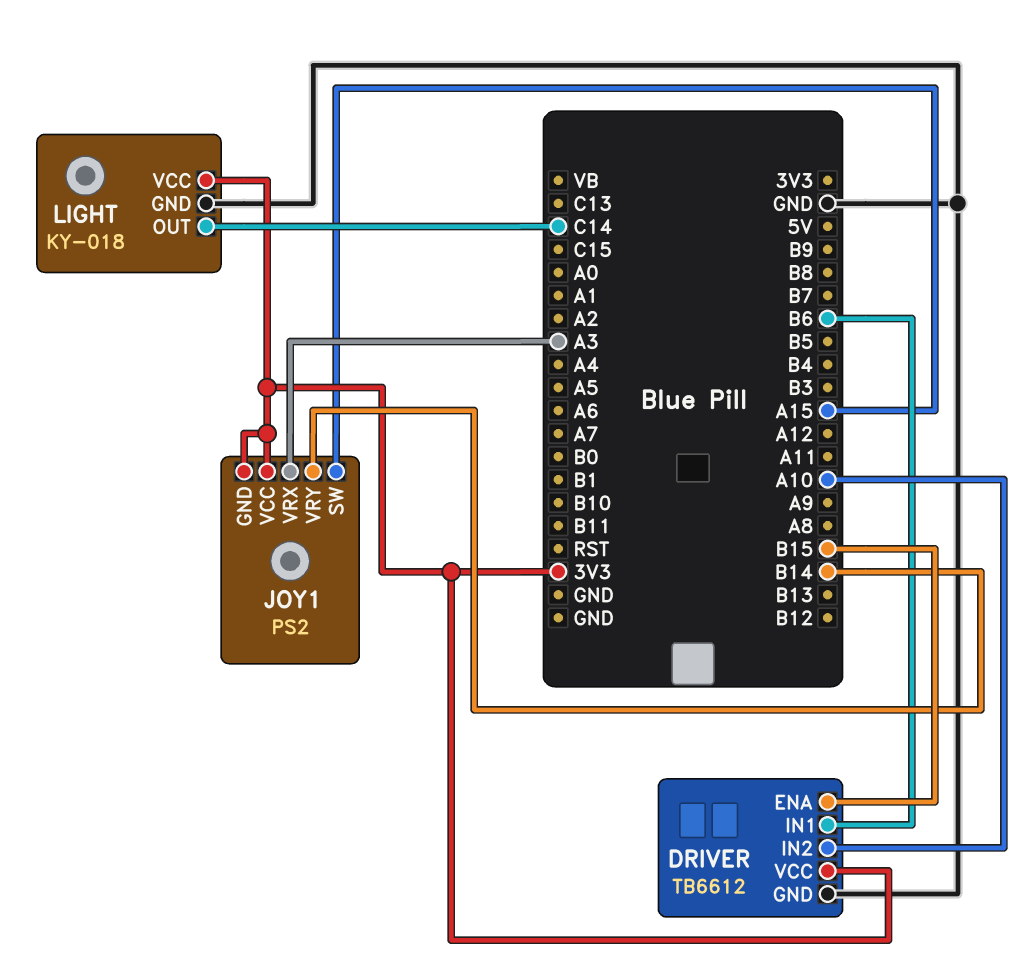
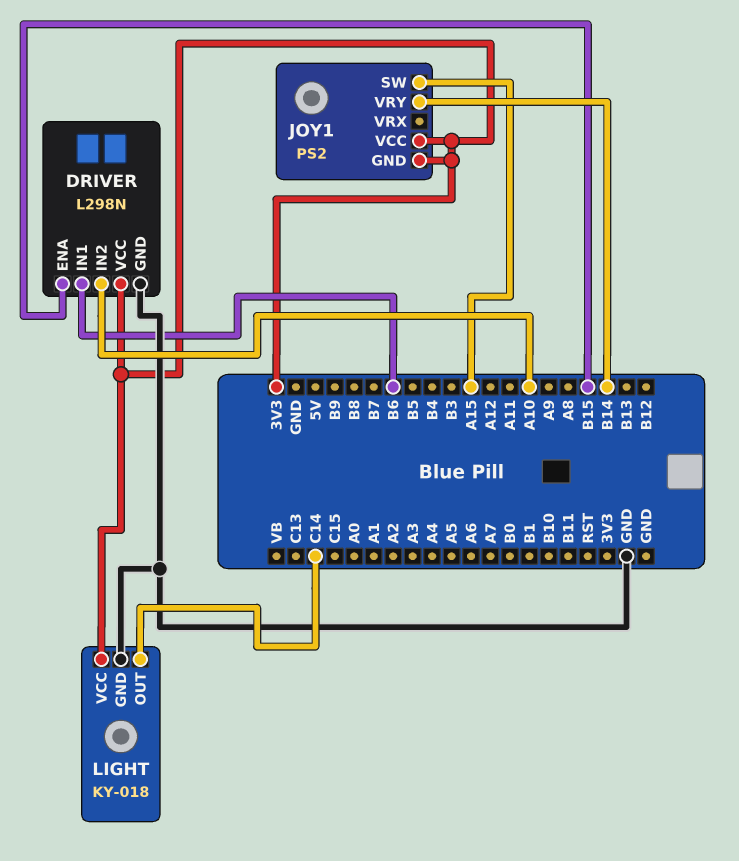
DRIVER: TB6612 -> L298N
JOY1 pin VRX: A3 -> none

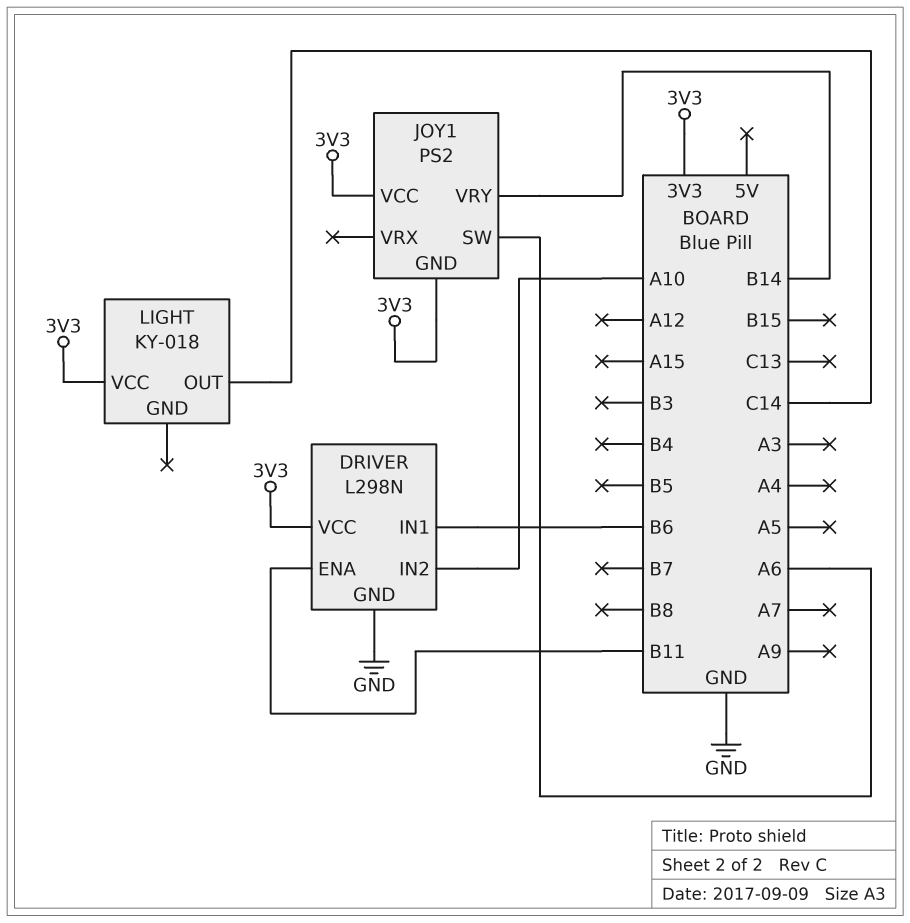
DRIVER pin ENA: B15 -> B11
JOY1 pin SW: A15 -> A6
LIGHT pin GND: GND -> none

